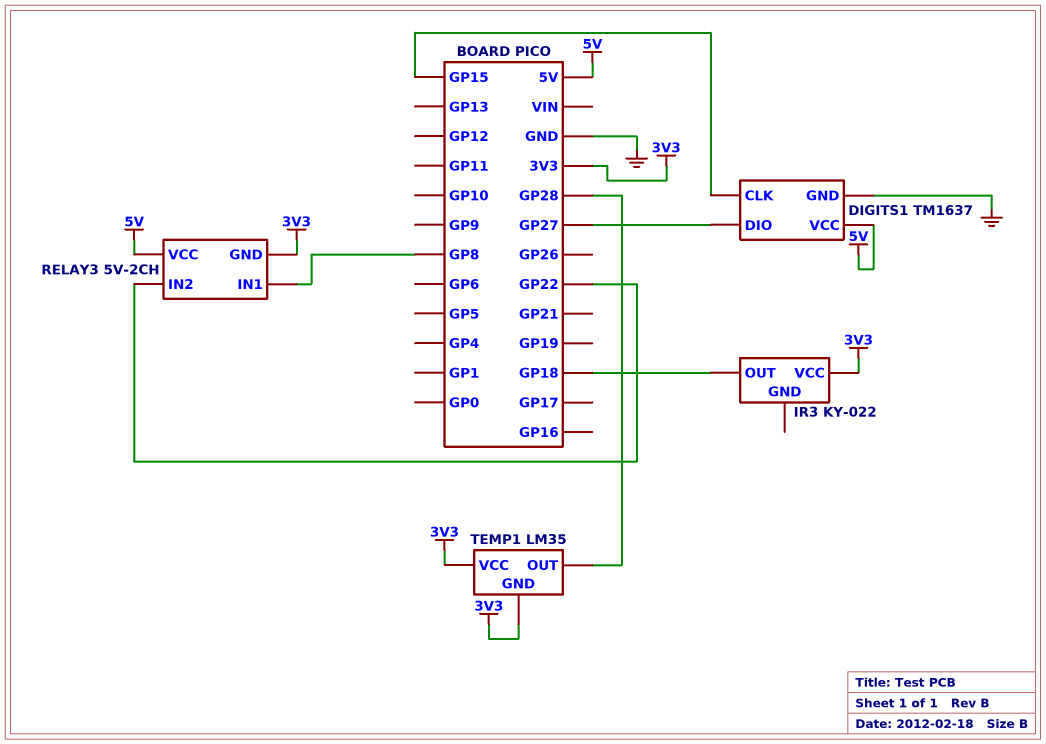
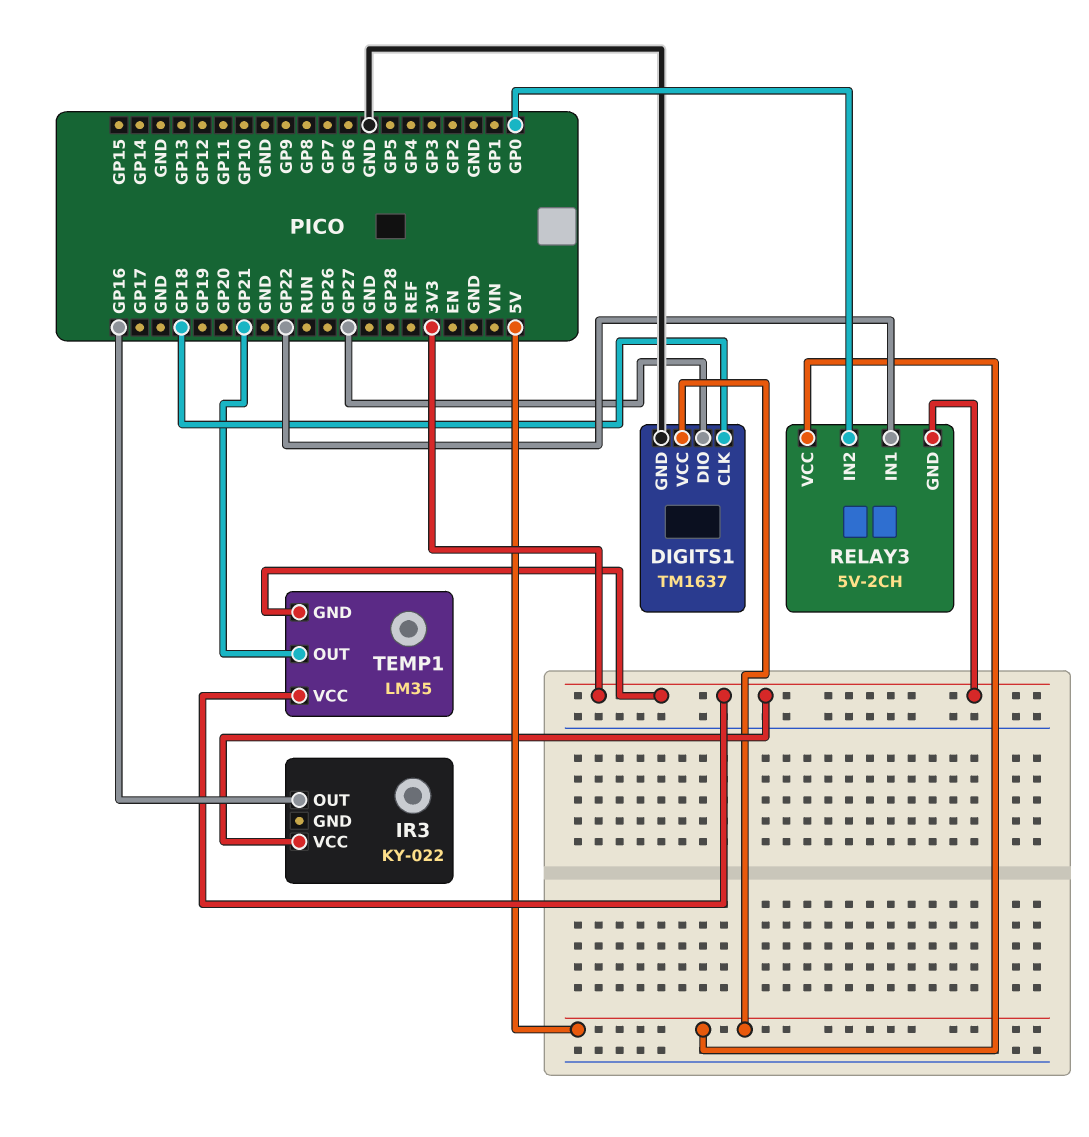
DIGITS1 pin CLK: GP15 -> GP18
IR3 pin OUT: GP18 -> GP16
RELAY3 pin IN1: GP8 -> GP22
RELAY3 pin IN2: GP22 -> GP0
TEMP1 pin OUT: GP28 -> GP21

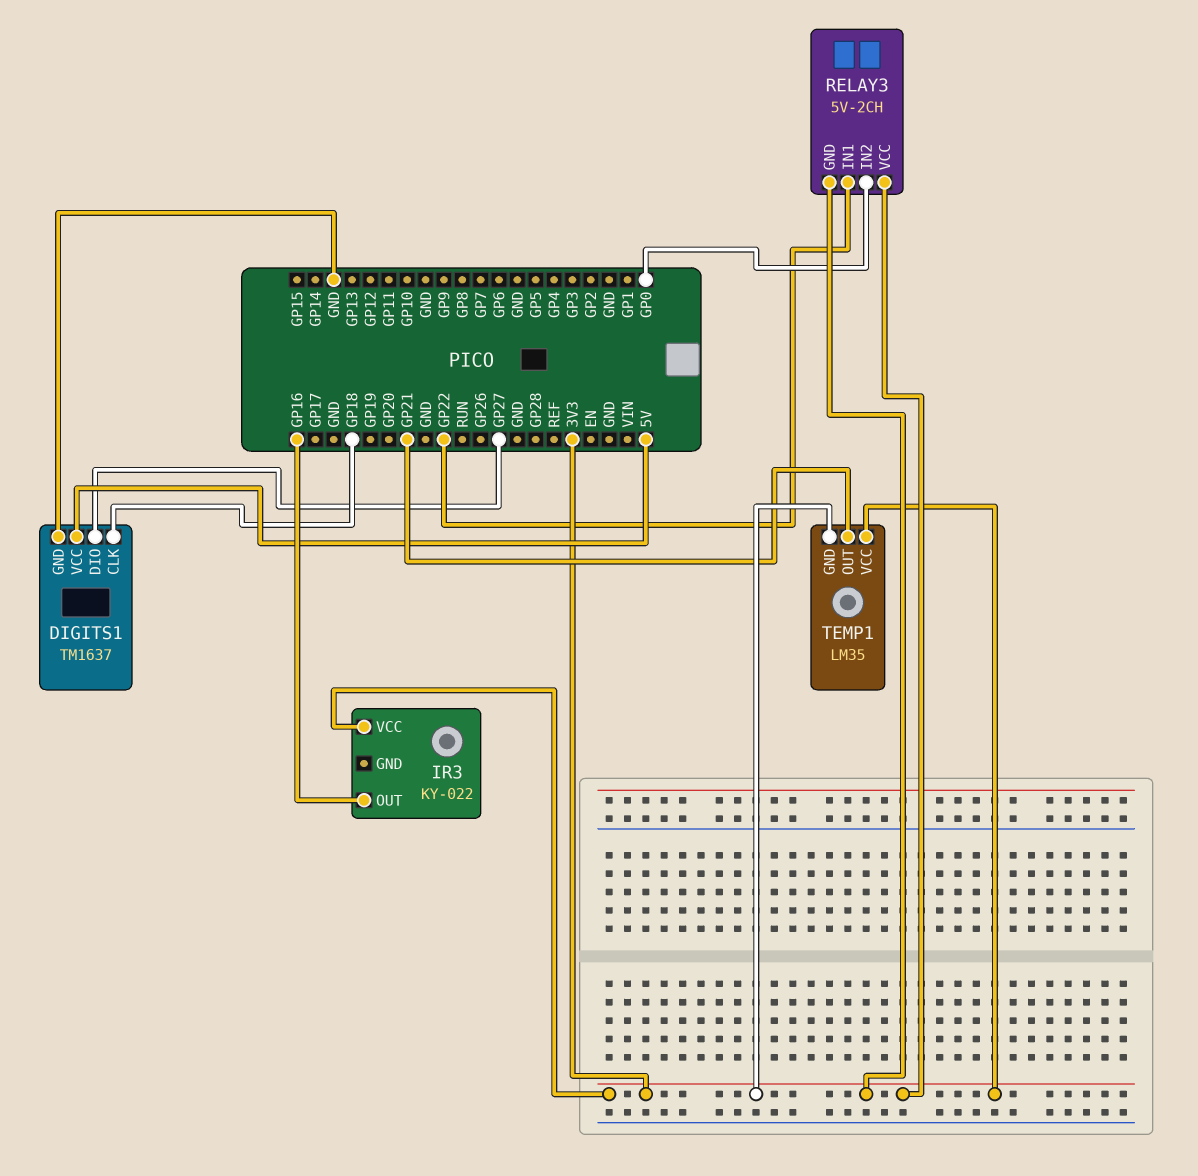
RELAY3 pin VCC: 5V -> 3V3

